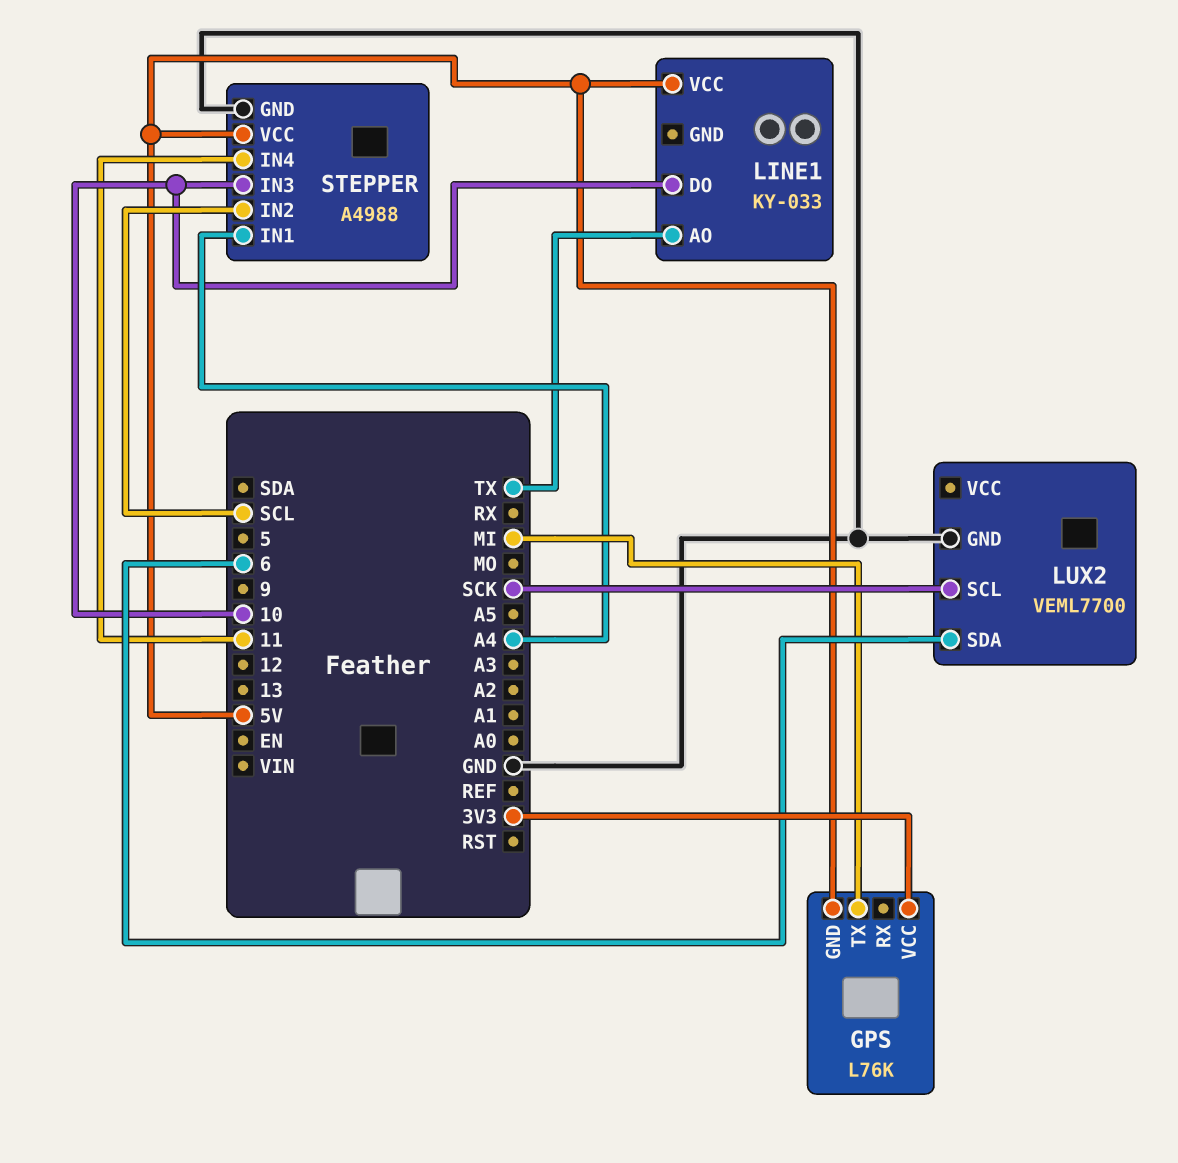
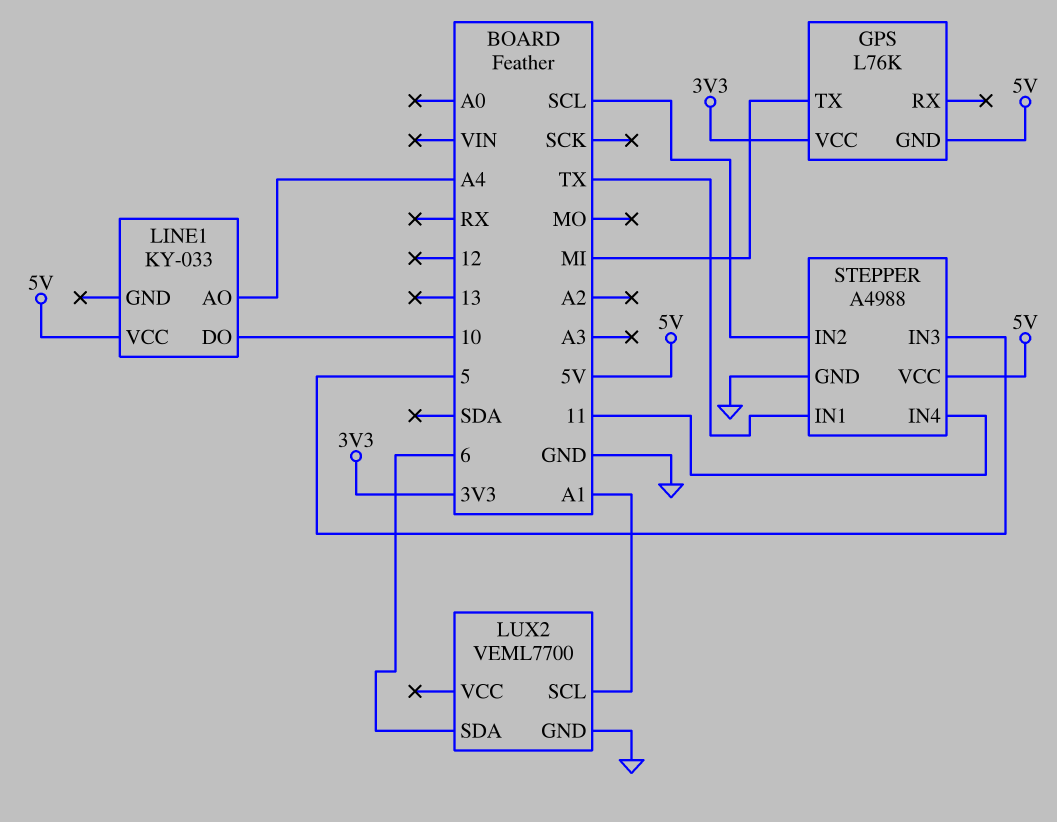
LINE1 pin AO: TX -> A4
LUX2 pin SCL: SCK -> A1
STEPPER pin IN1: A4 -> TX
STEPPER pin IN3: 10 -> 5

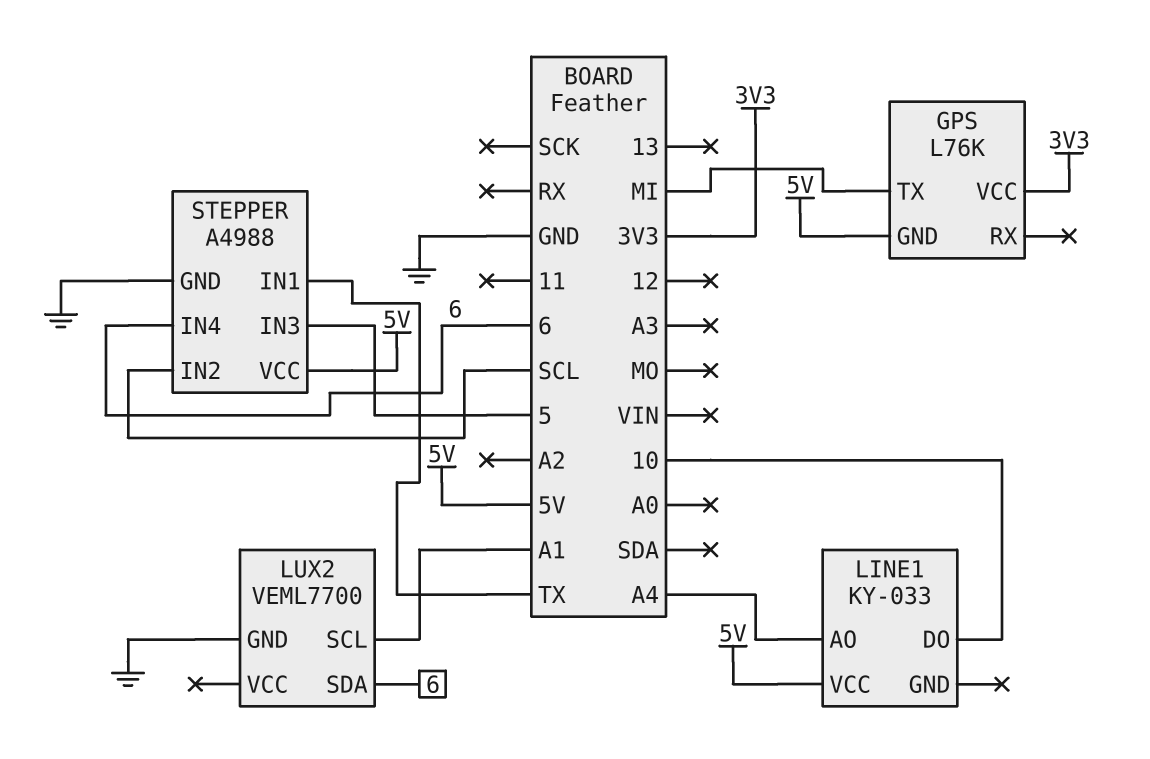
STEPPER pin IN4: 11 -> 6

